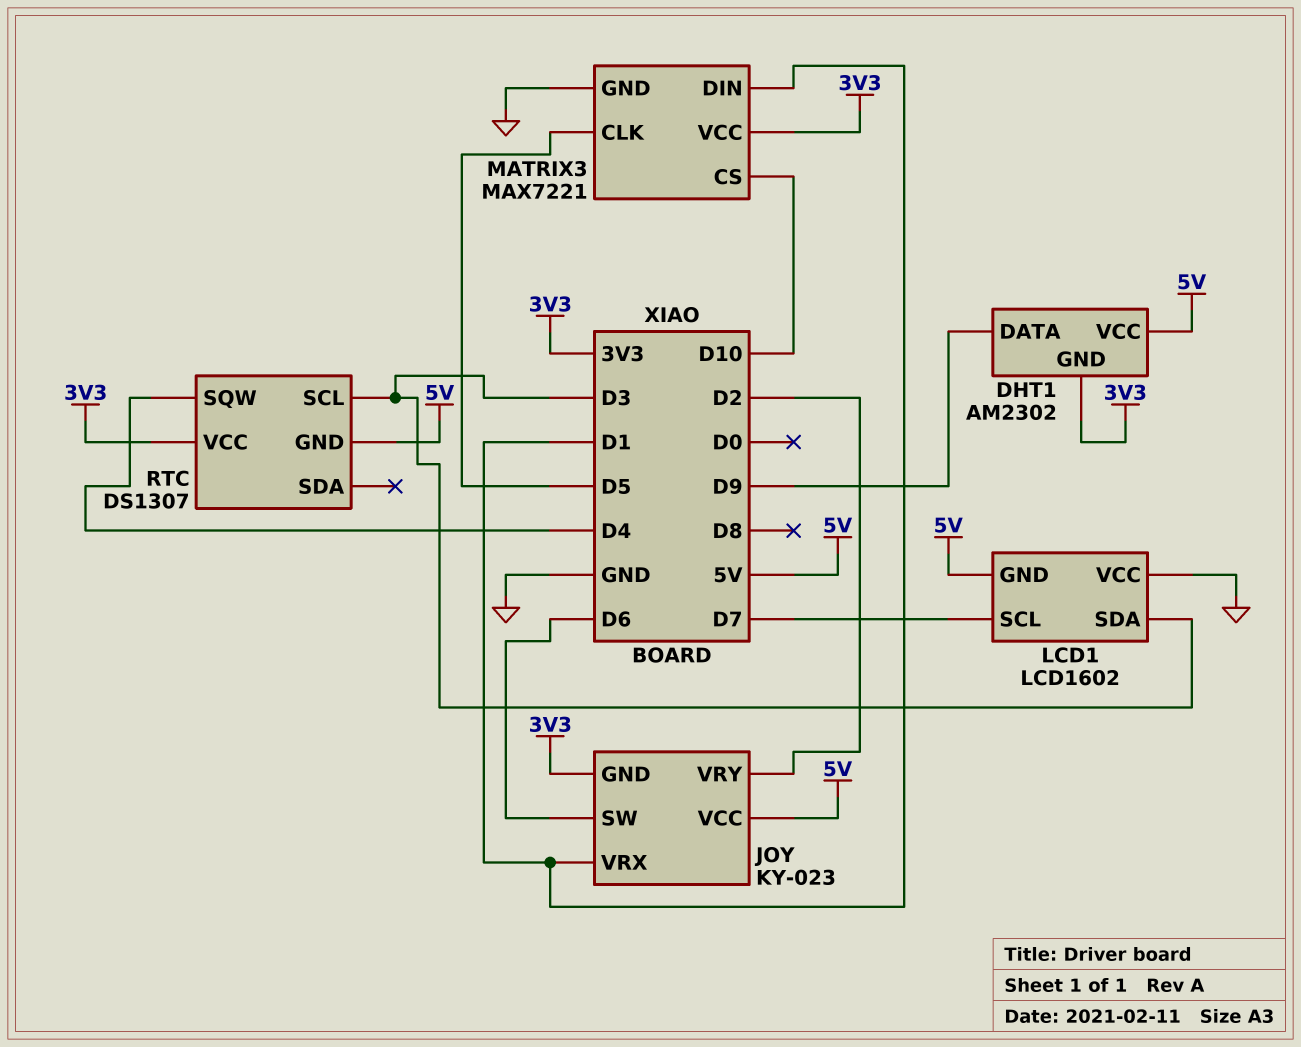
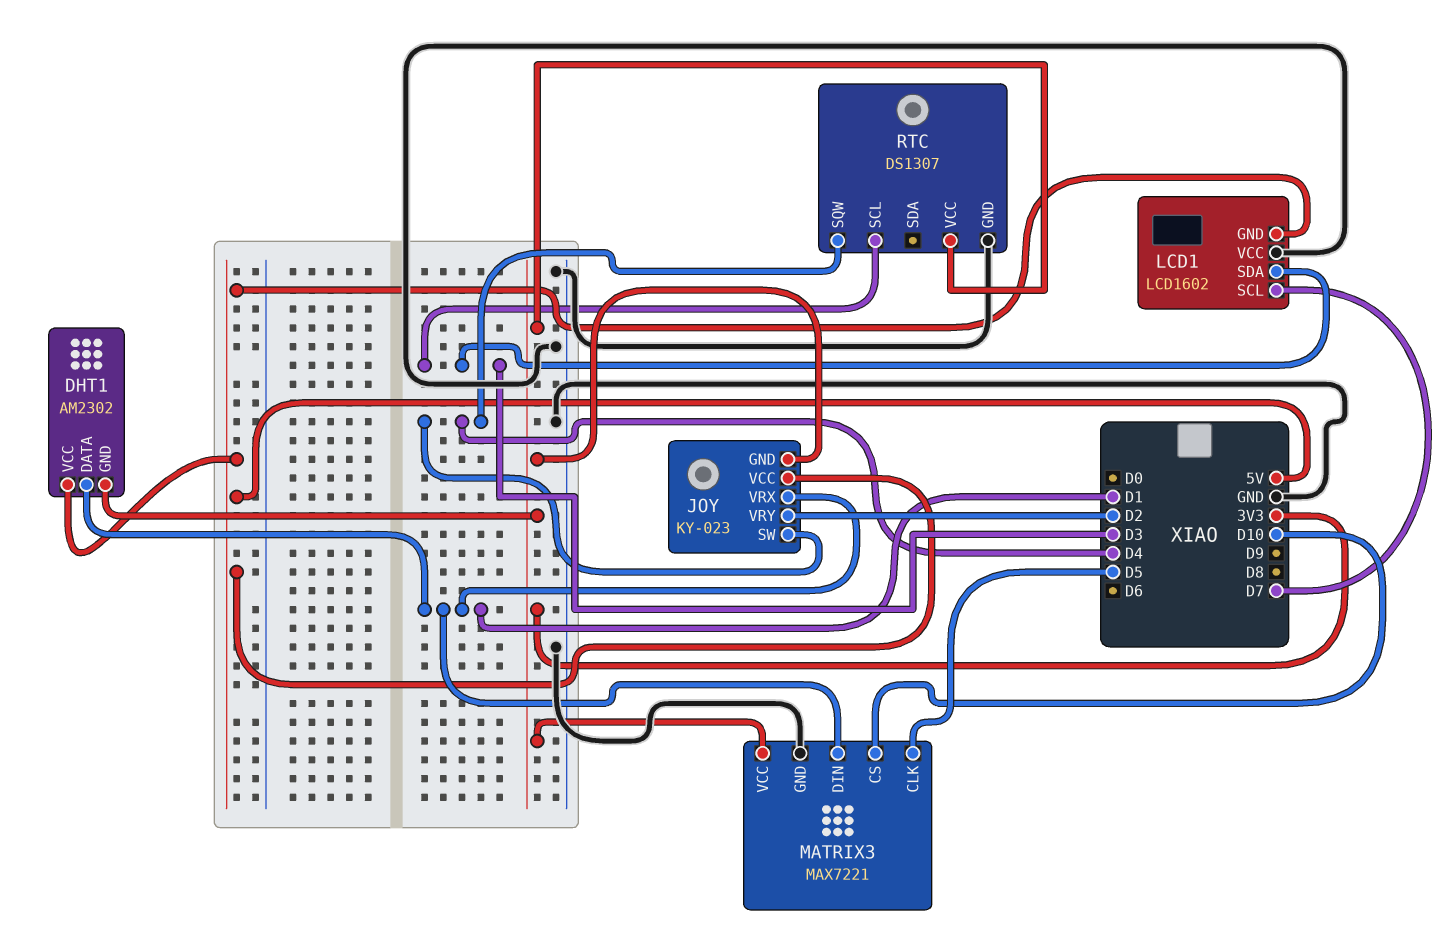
DHT1 pin DATA: D9 -> D1
JOY pin SW: D6 -> D4
RTC pin GND: 5V -> GND

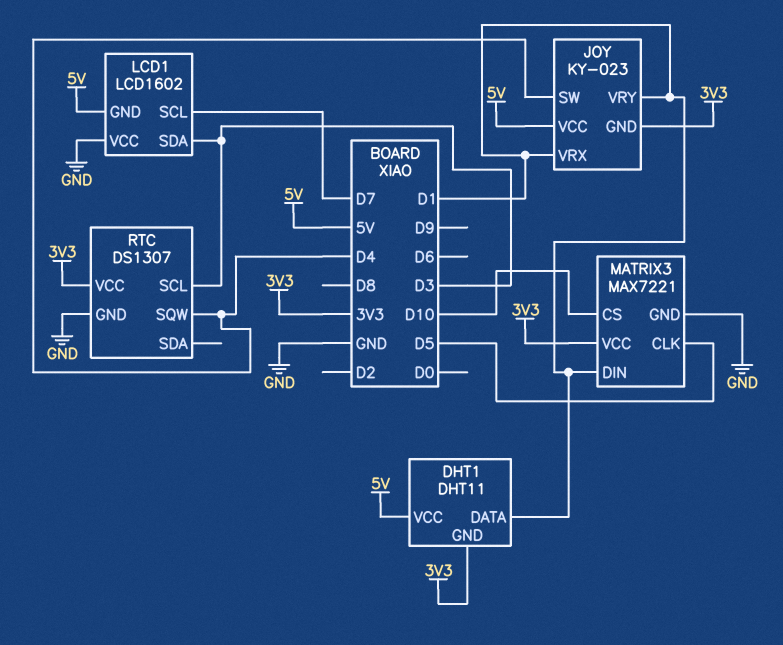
DHT1: AM2302 -> DHT11
JOY pin VRY: D2 -> D1

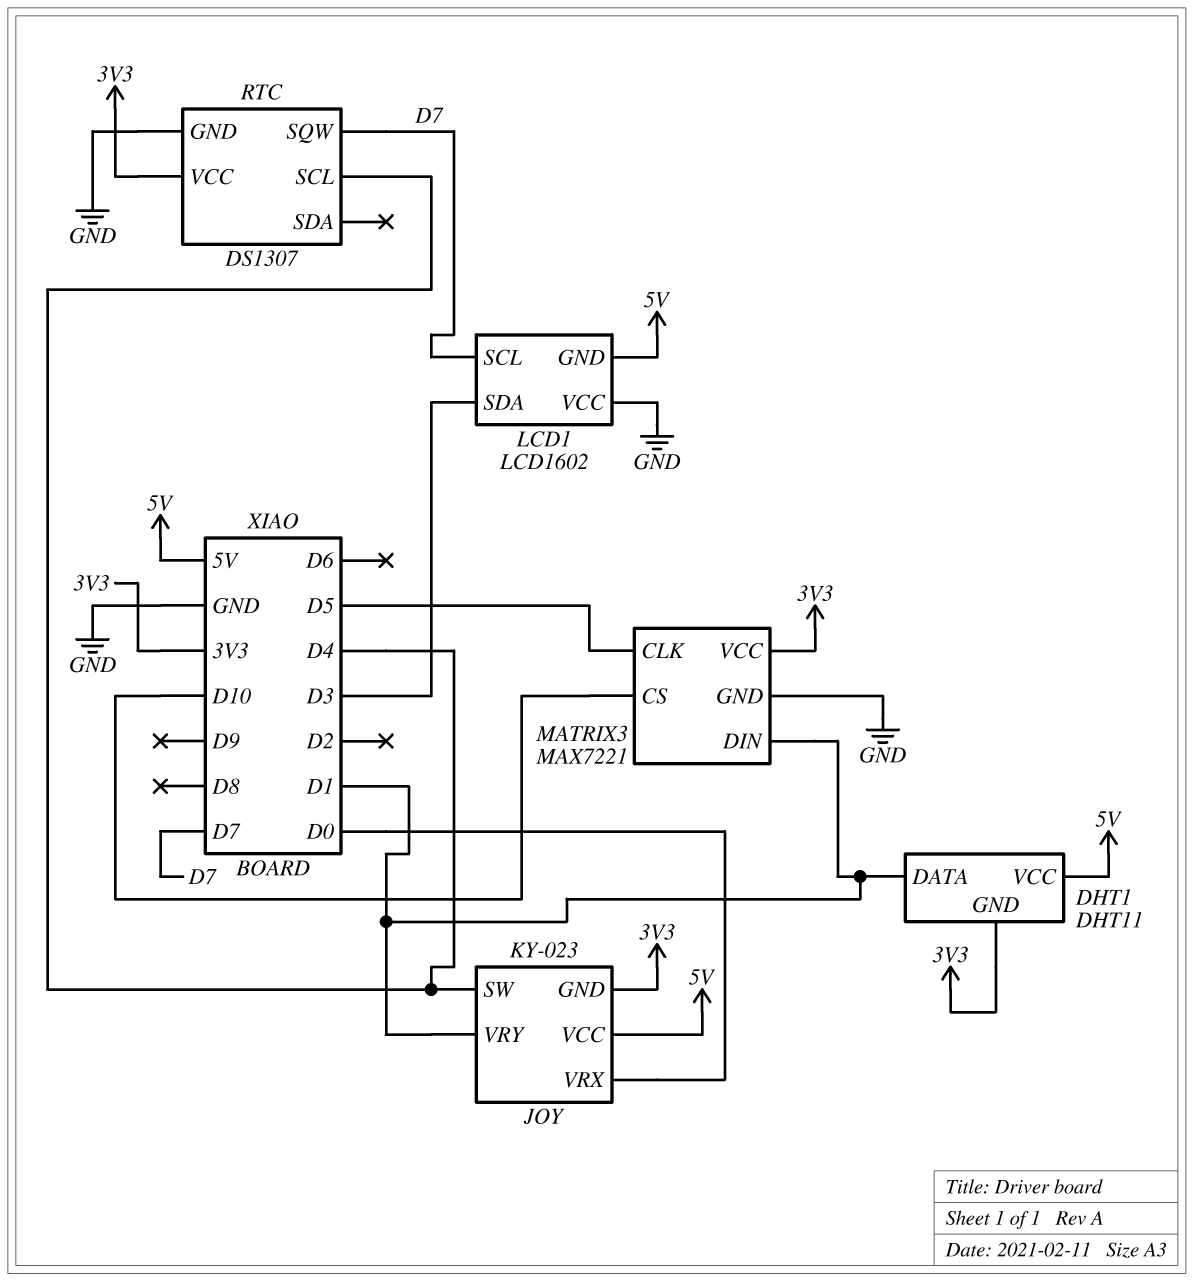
JOY pin VRX: D1 -> D0
RTC pin SCL: D3 -> D4
RTC pin SQW: D4 -> D7

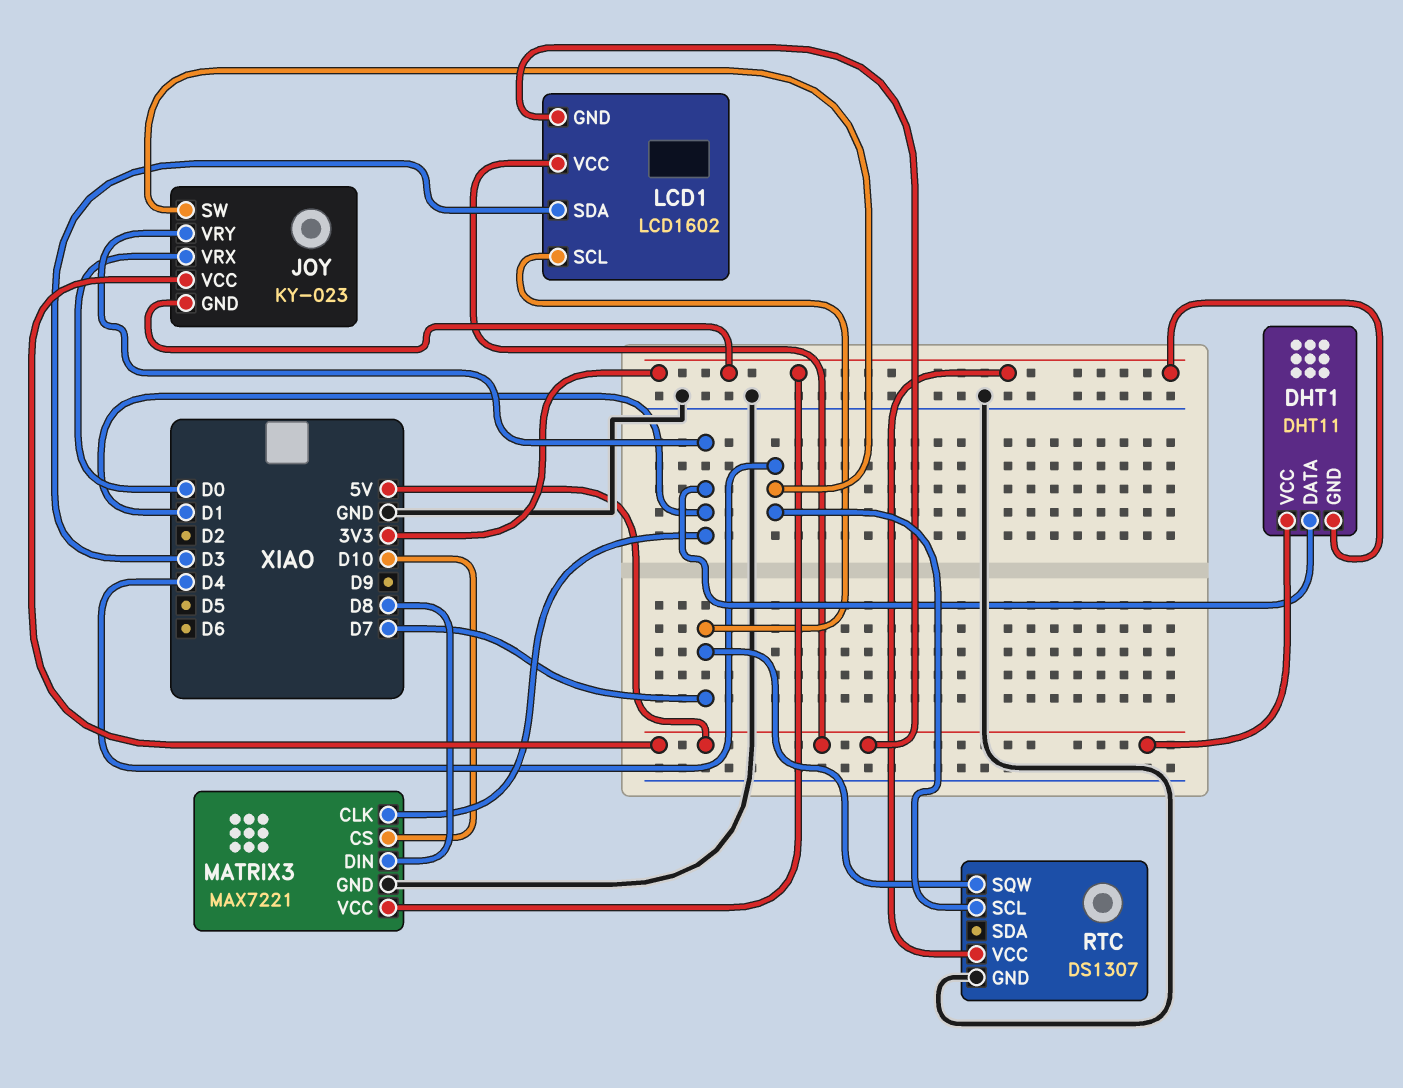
LCD1 pin VCC: GND -> 5V
MATRIX3 pin CLK: D5 -> D1
MATRIX3 pin DIN: D1 -> D8

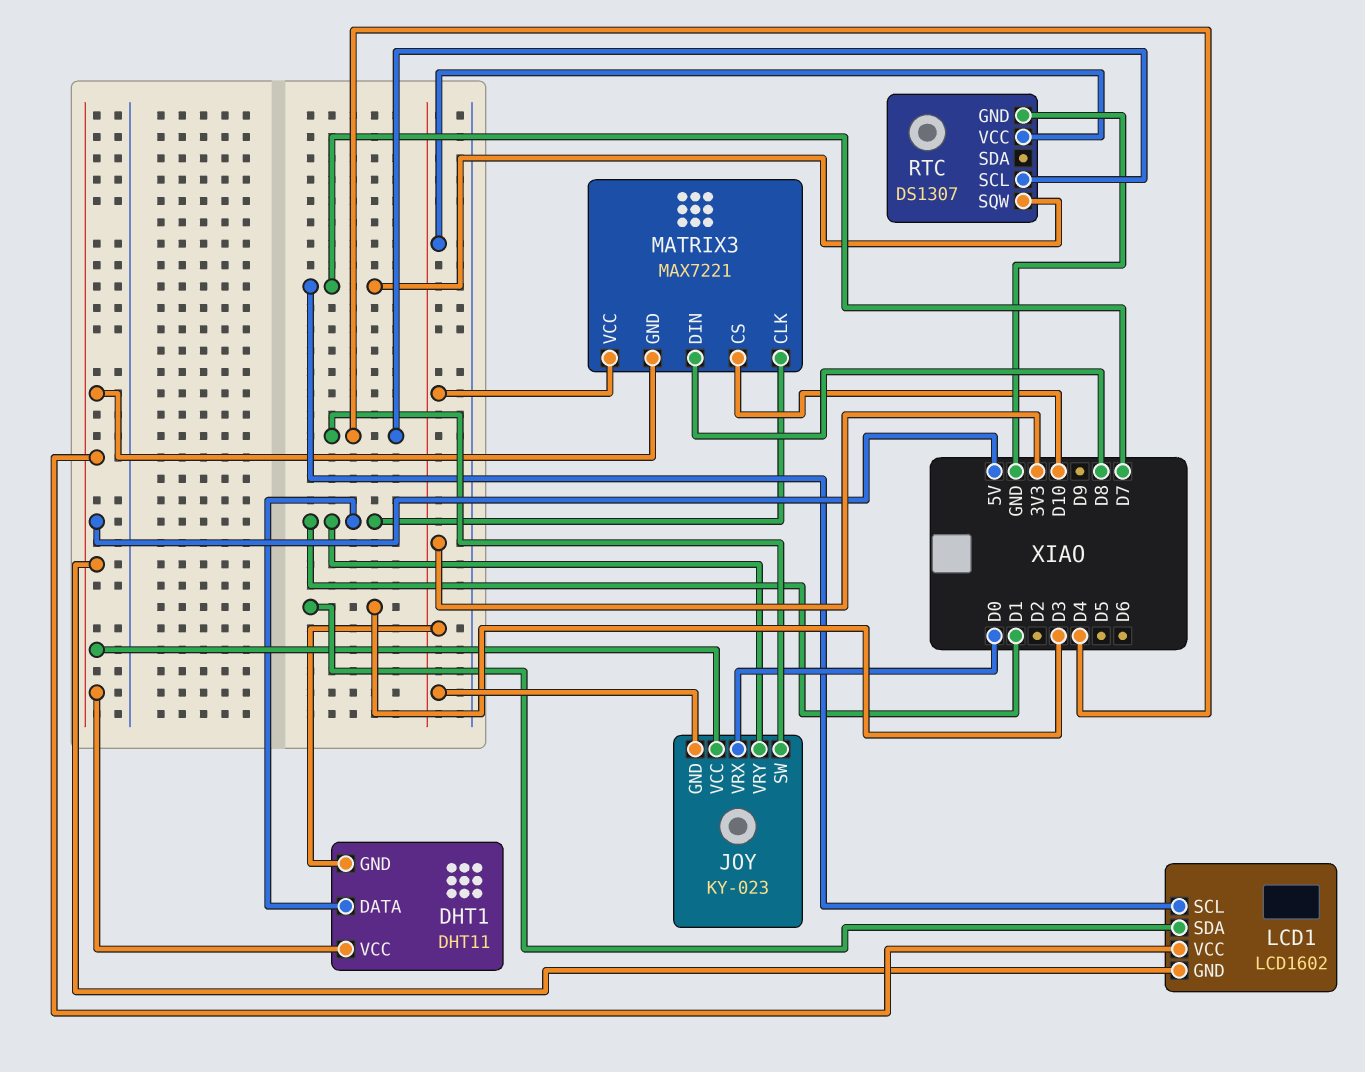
MATRIX3 pin GND: GND -> 5V

